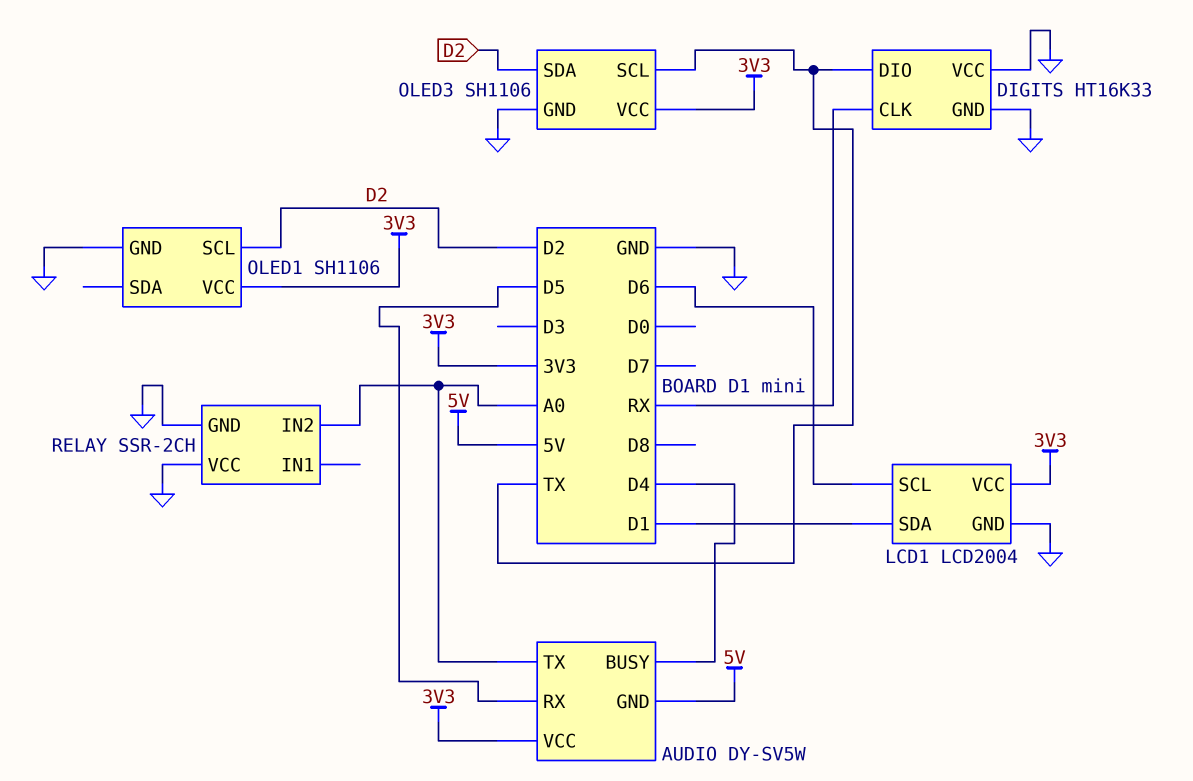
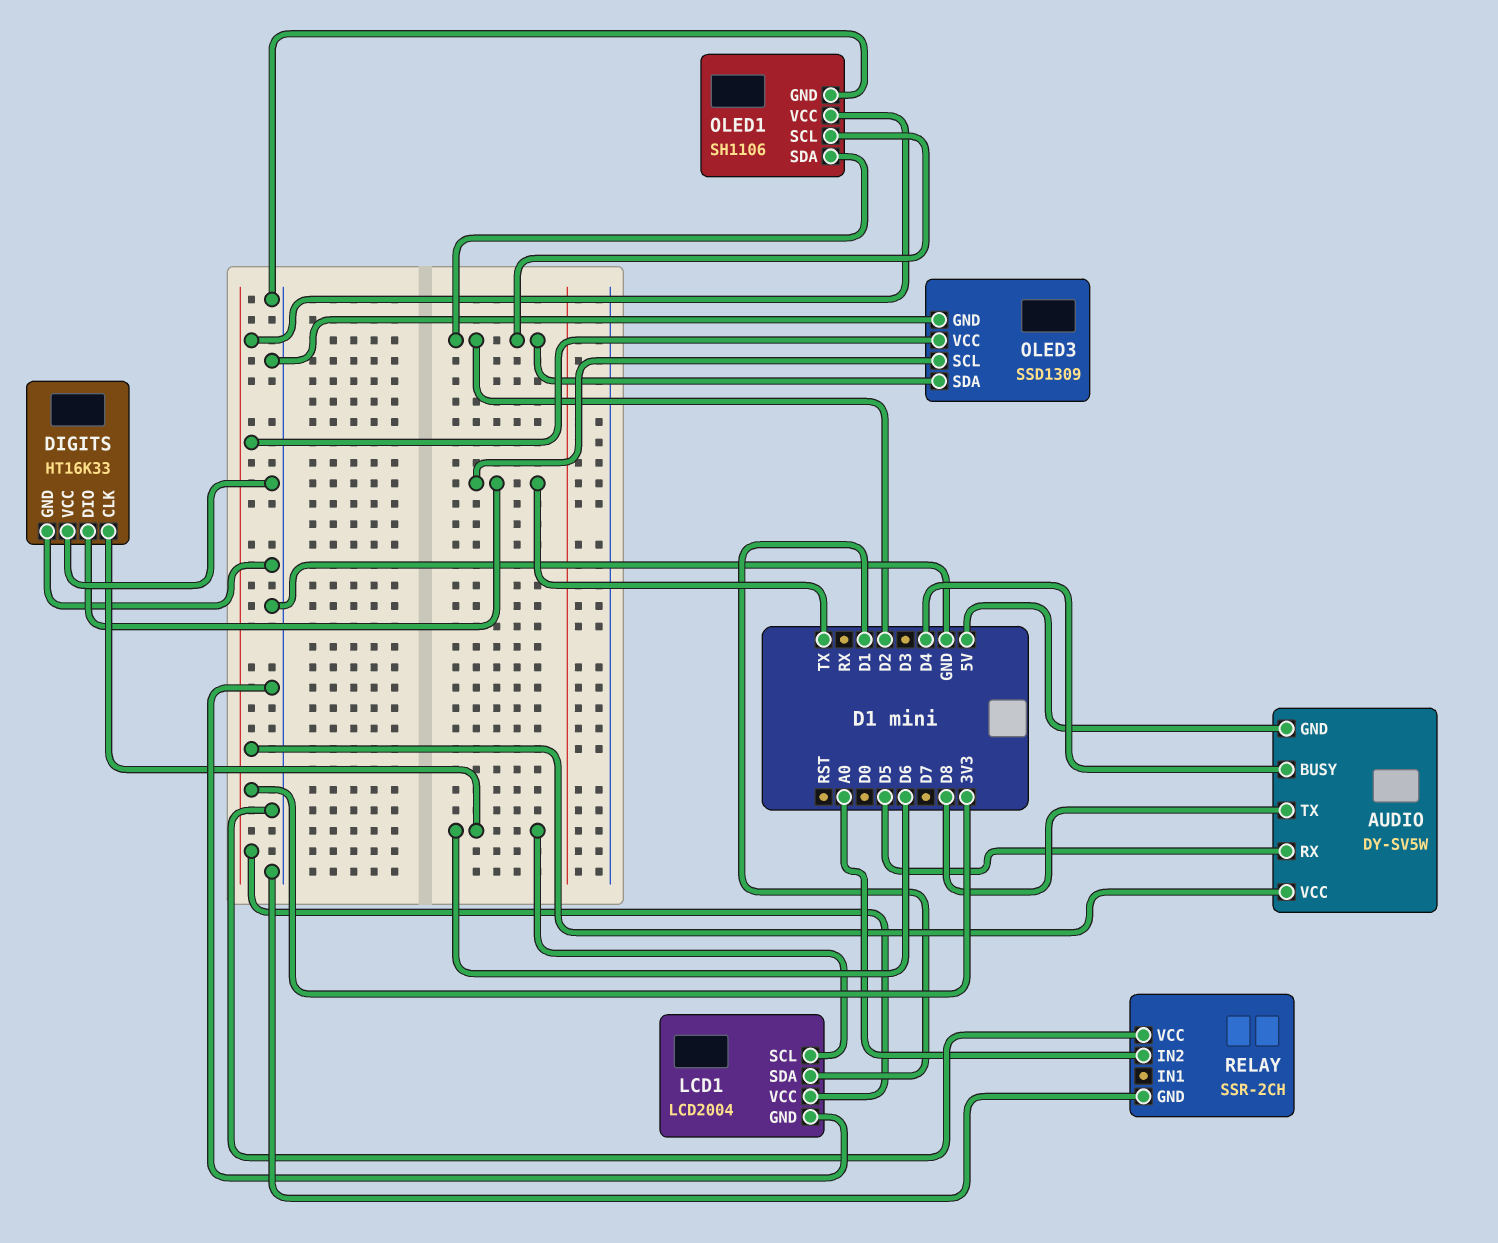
AUDIO pin TX: A0 -> D8
DIGITS pin CLK: RX -> D6
OLED1 pin SDA: none -> D2
OLED3: SH1106 -> SSD1309

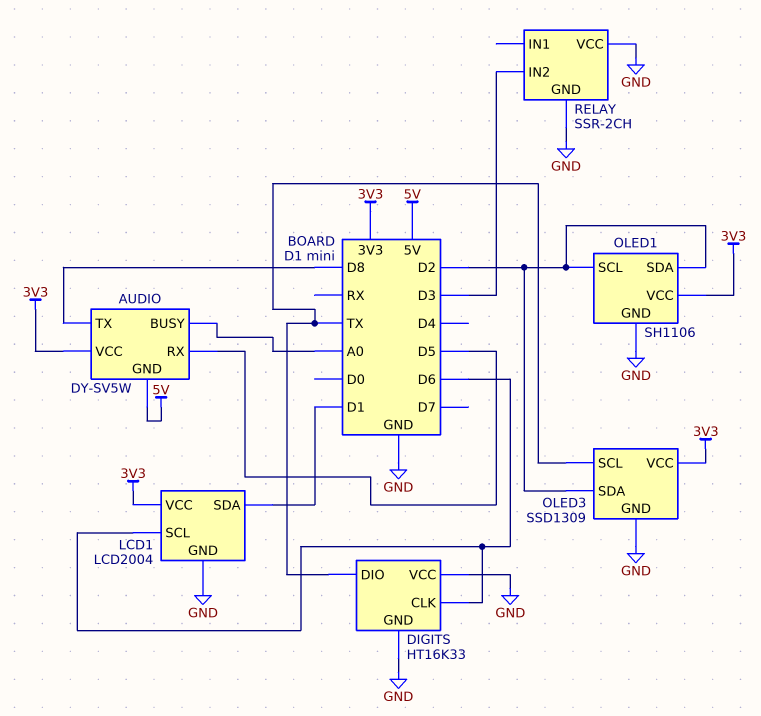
AUDIO pin BUSY: D4 -> A0
RELAY pin IN2: A0 -> D3

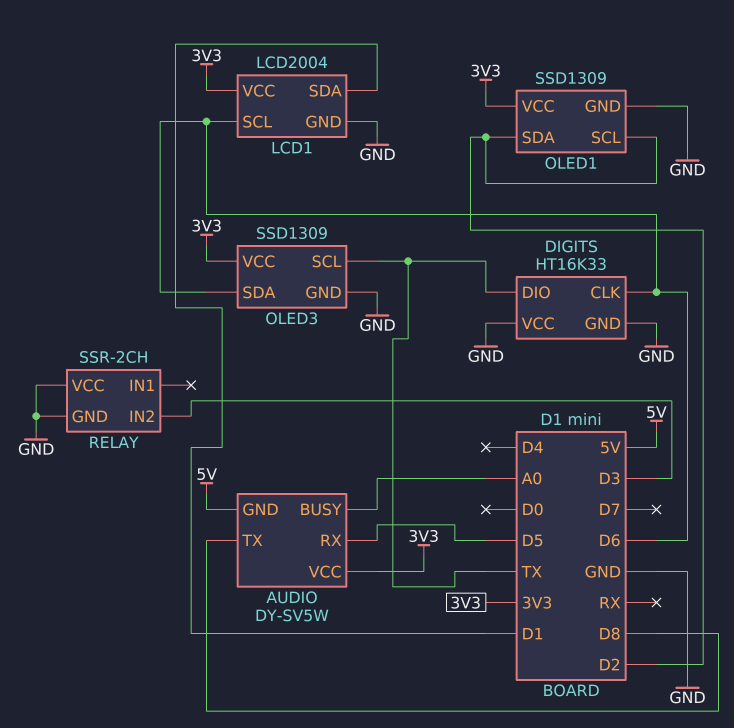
OLED1: SH1106 -> SSD1309
OLED3 pin SDA: D2 -> D6

